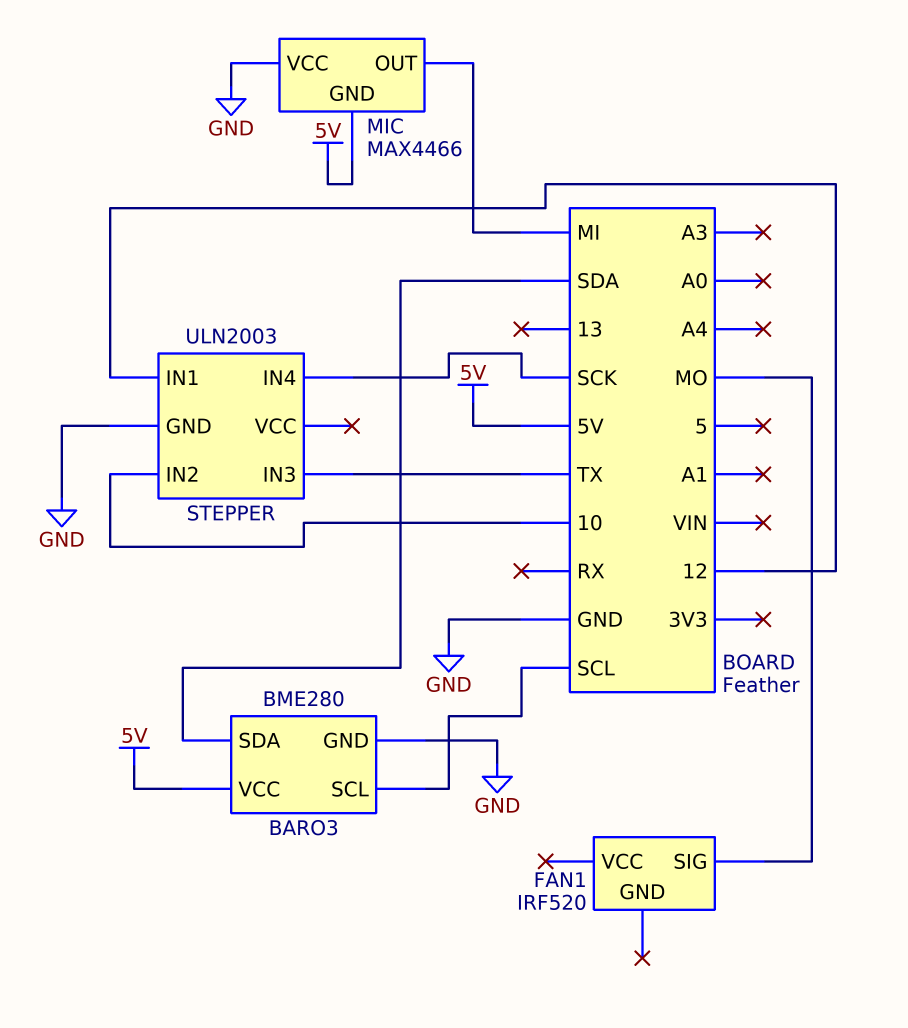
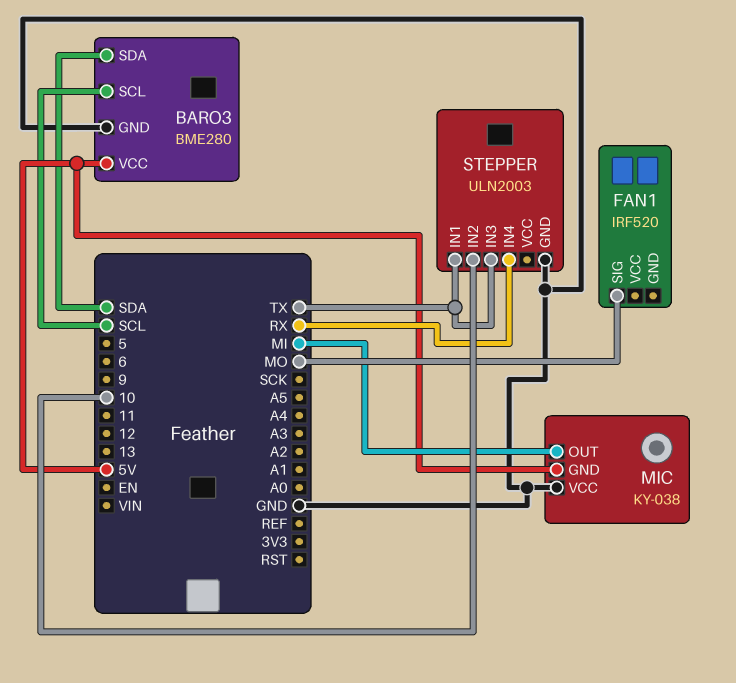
MIC: MAX4466 -> KY-038
STEPPER pin IN1: 12 -> TX
STEPPER pin IN4: SCK -> RX

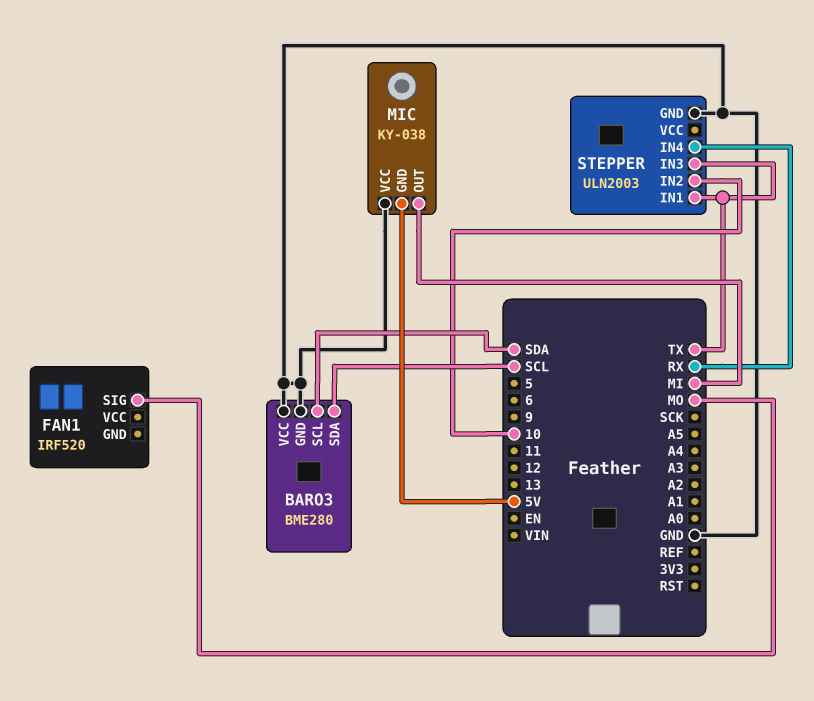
BARO3 pin SCL: SCL -> SDA
BARO3 pin SDA: SDA -> SCL
BARO3 pin VCC: 5V -> GND

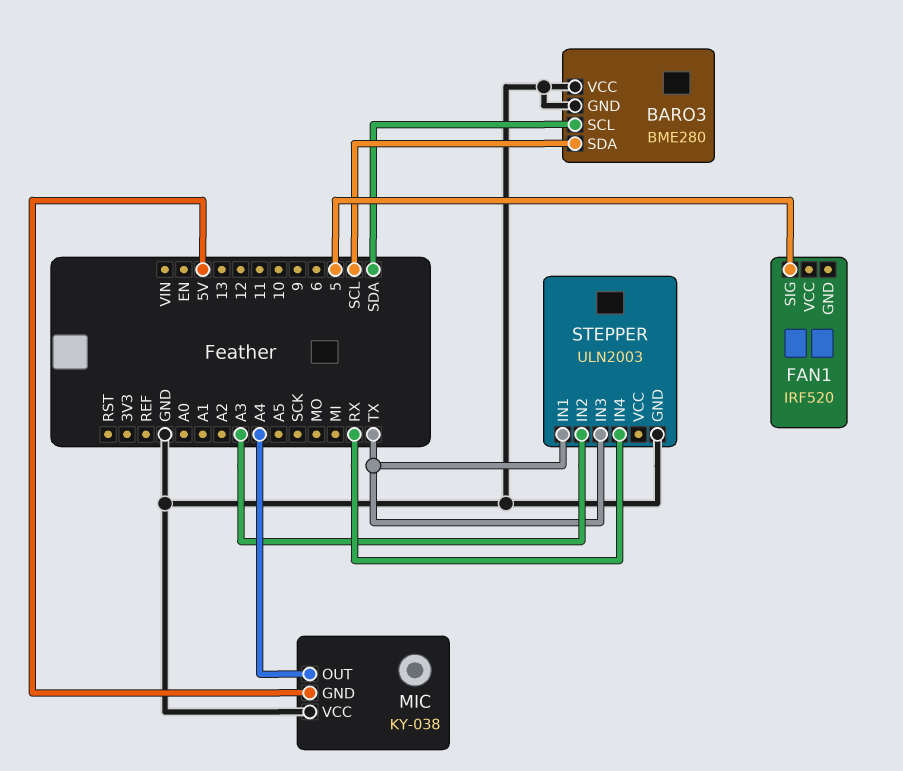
FAN1 pin SIG: MO -> 5
MIC pin OUT: MI -> A4
STEPPER pin IN2: 10 -> A3

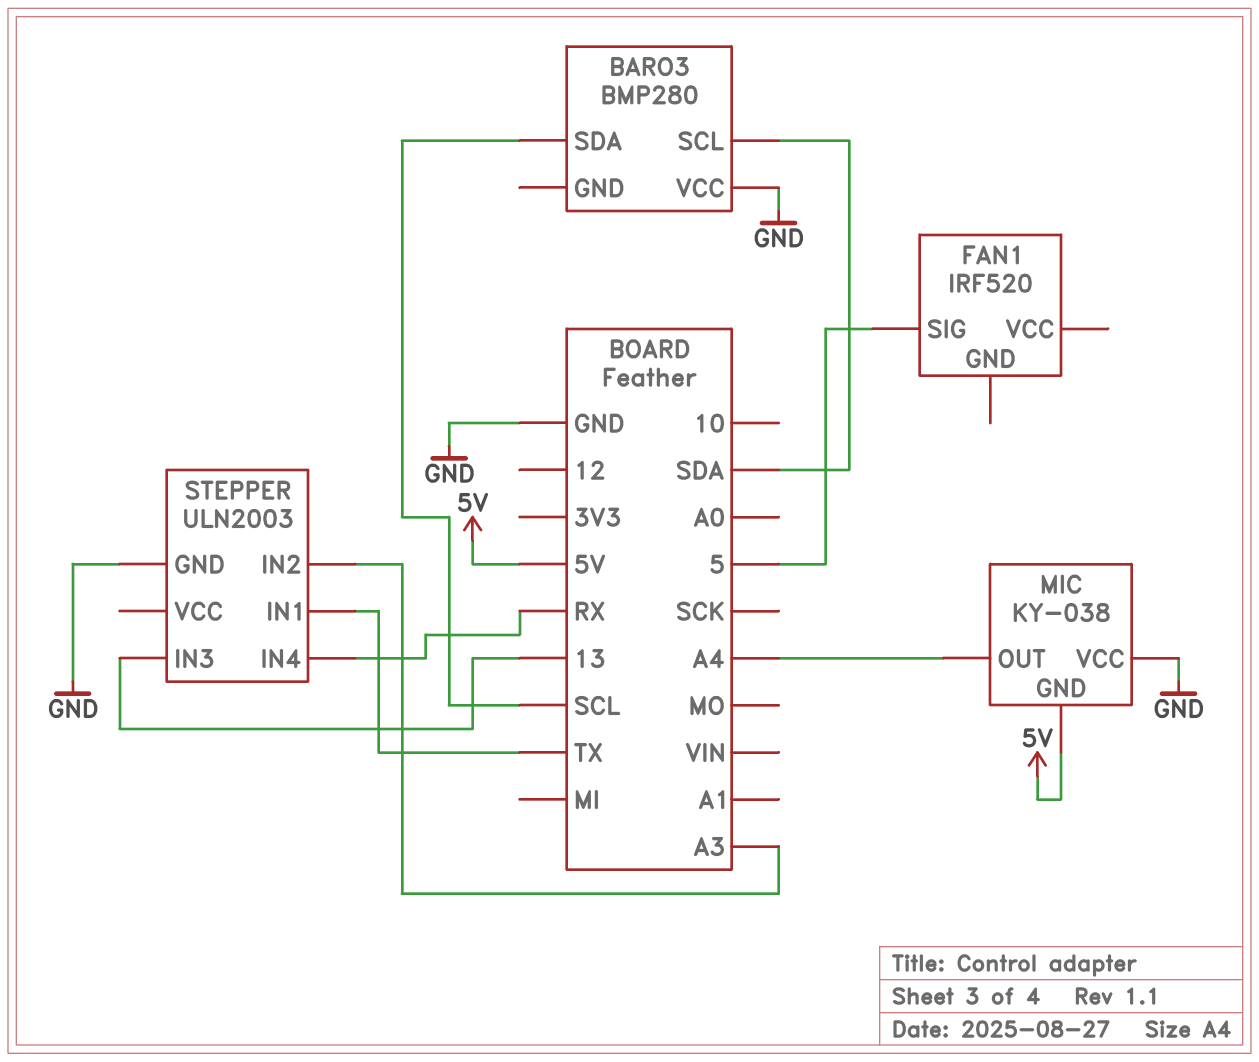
BARO3: BME280 -> BMP280
BARO3 pin GND: GND -> none
STEPPER pin IN3: TX -> 13

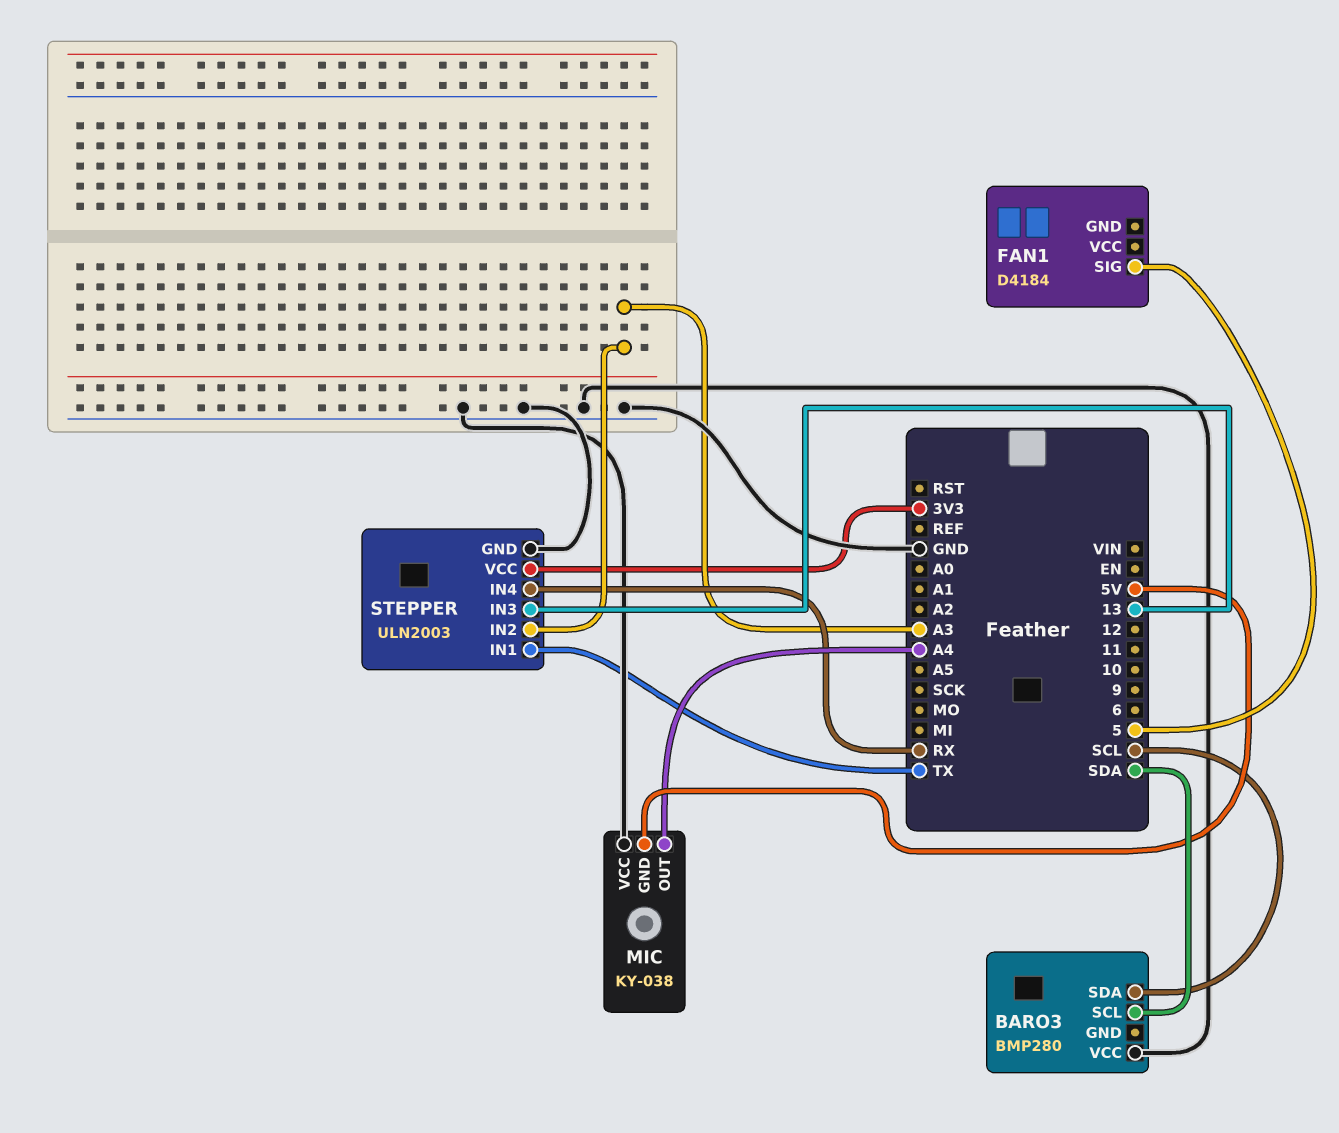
FAN1: IRF520 -> D4184
STEPPER pin VCC: none -> 3V3

